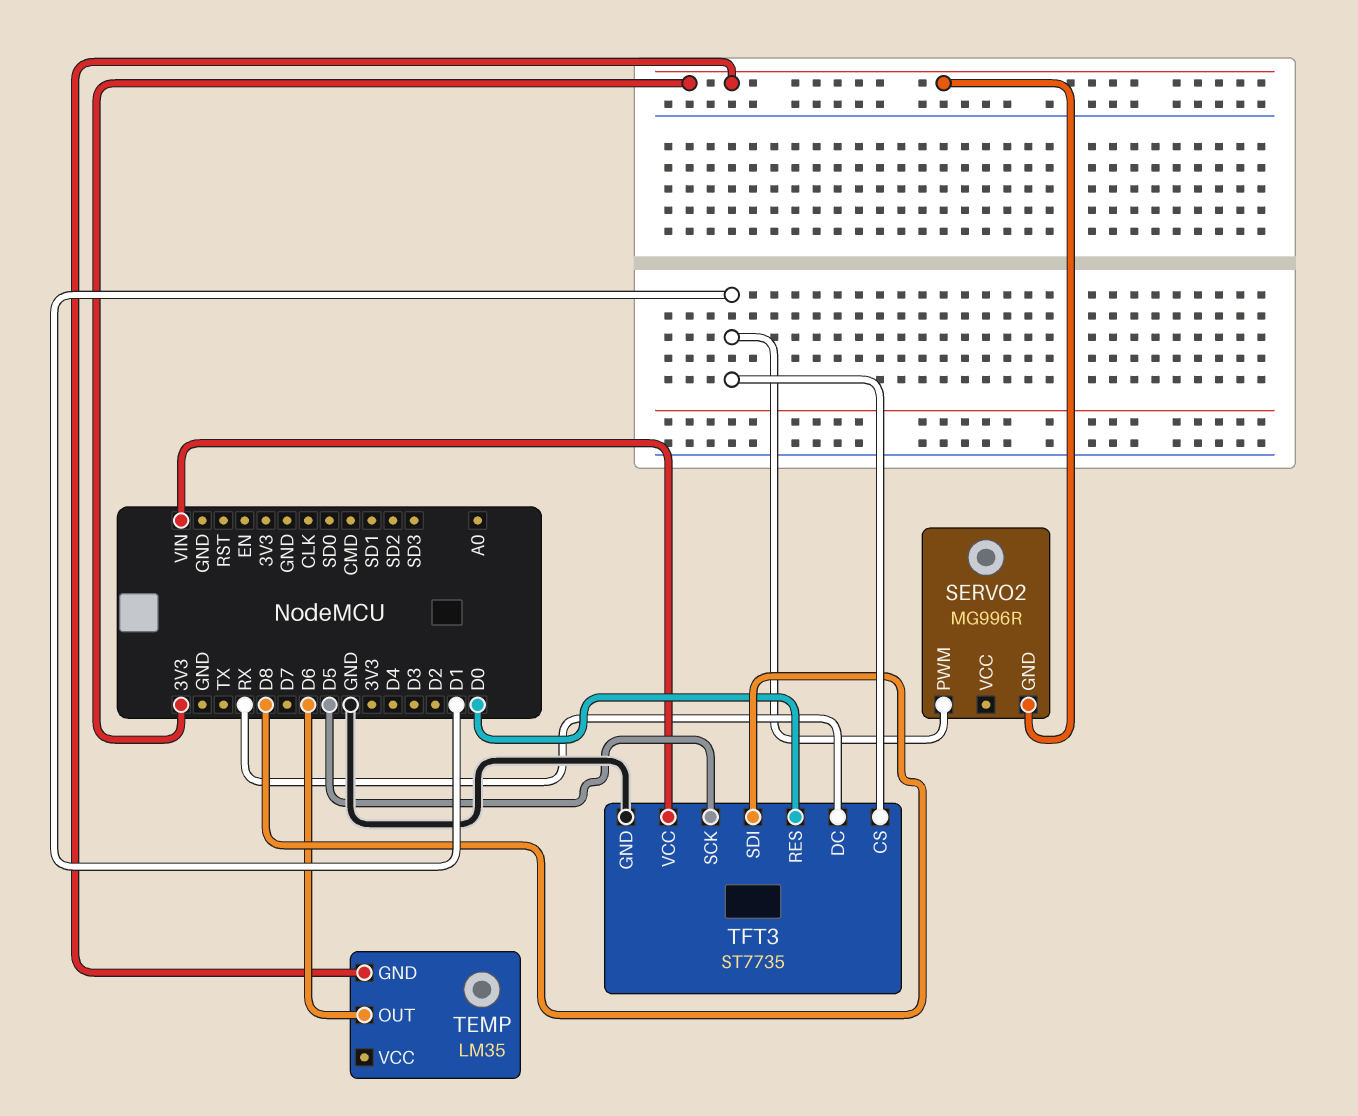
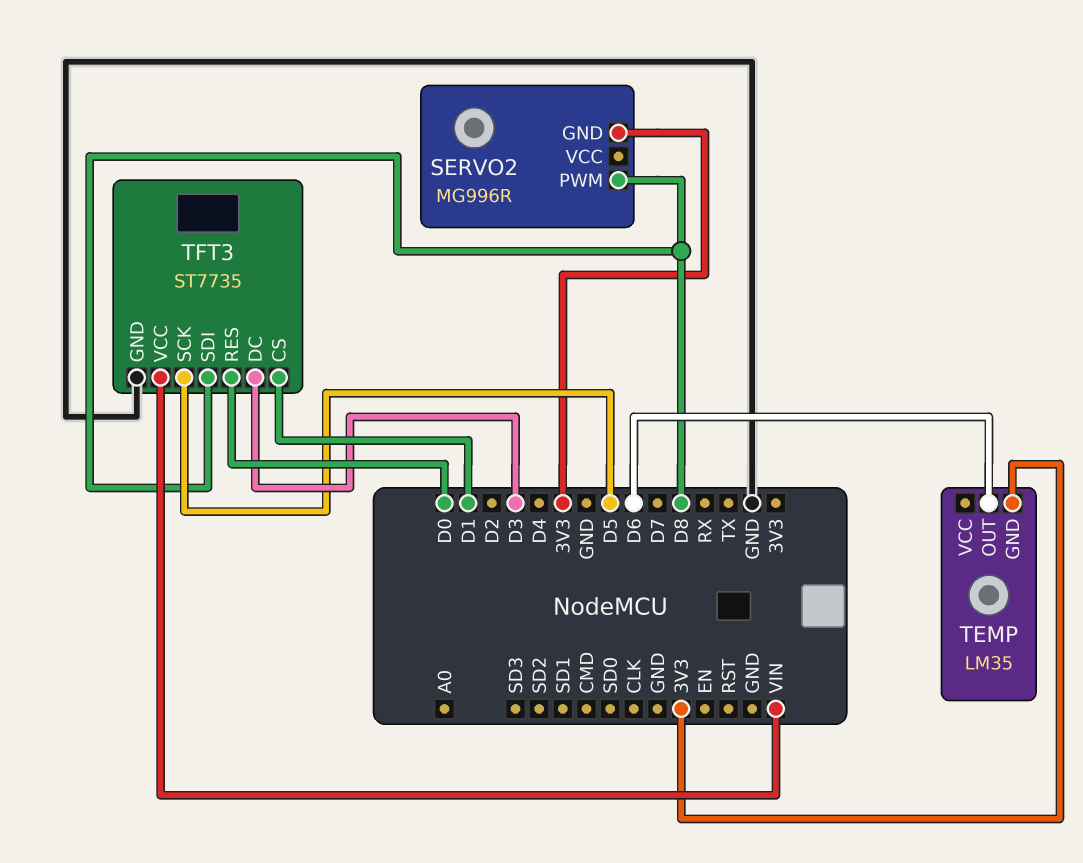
SERVO2 pin PWM: D1 -> D8
TFT3 pin DC: RX -> D3

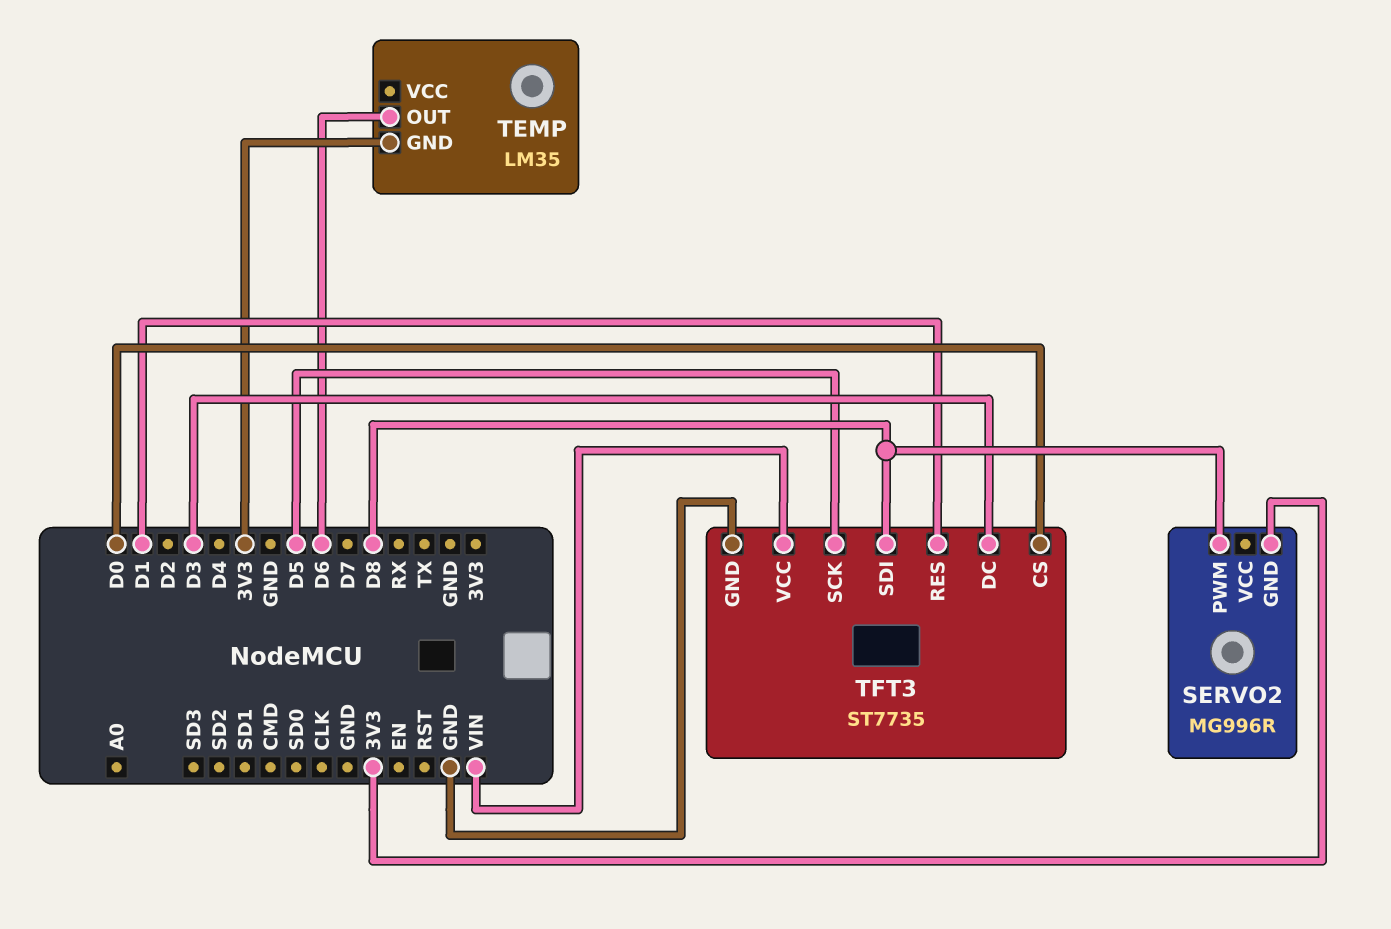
TFT3 pin CS: D1 -> D0
TFT3 pin RES: D0 -> D1

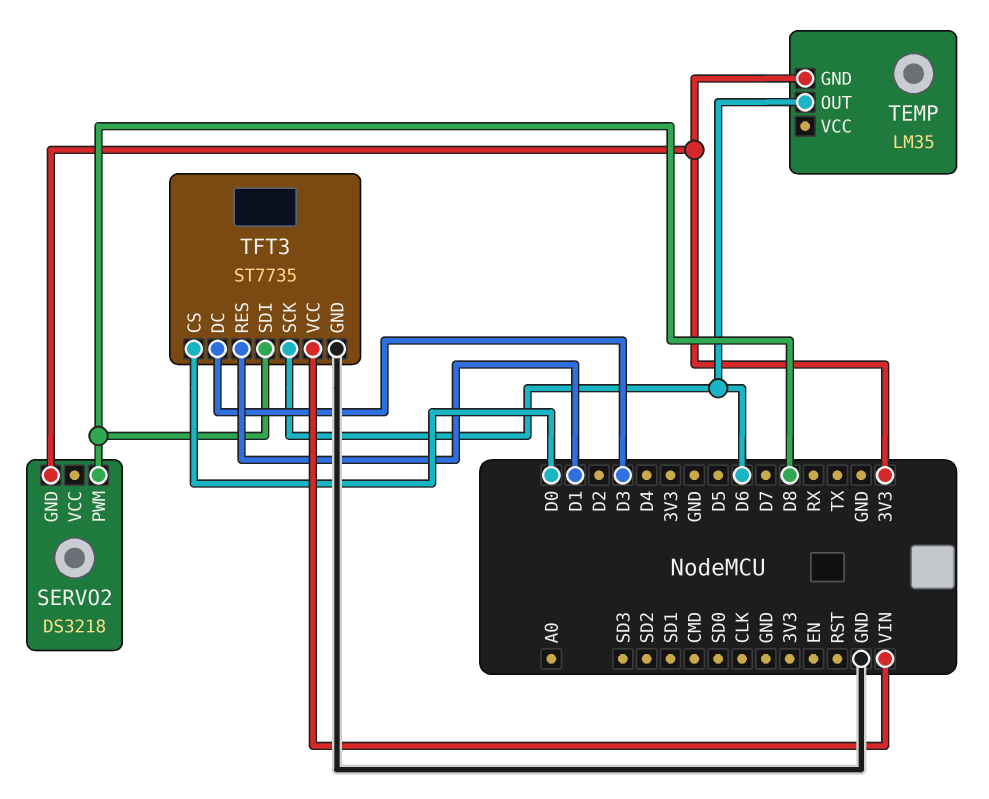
SERVO2: MG996R -> DS3218
TFT3 pin SCK: D5 -> D6

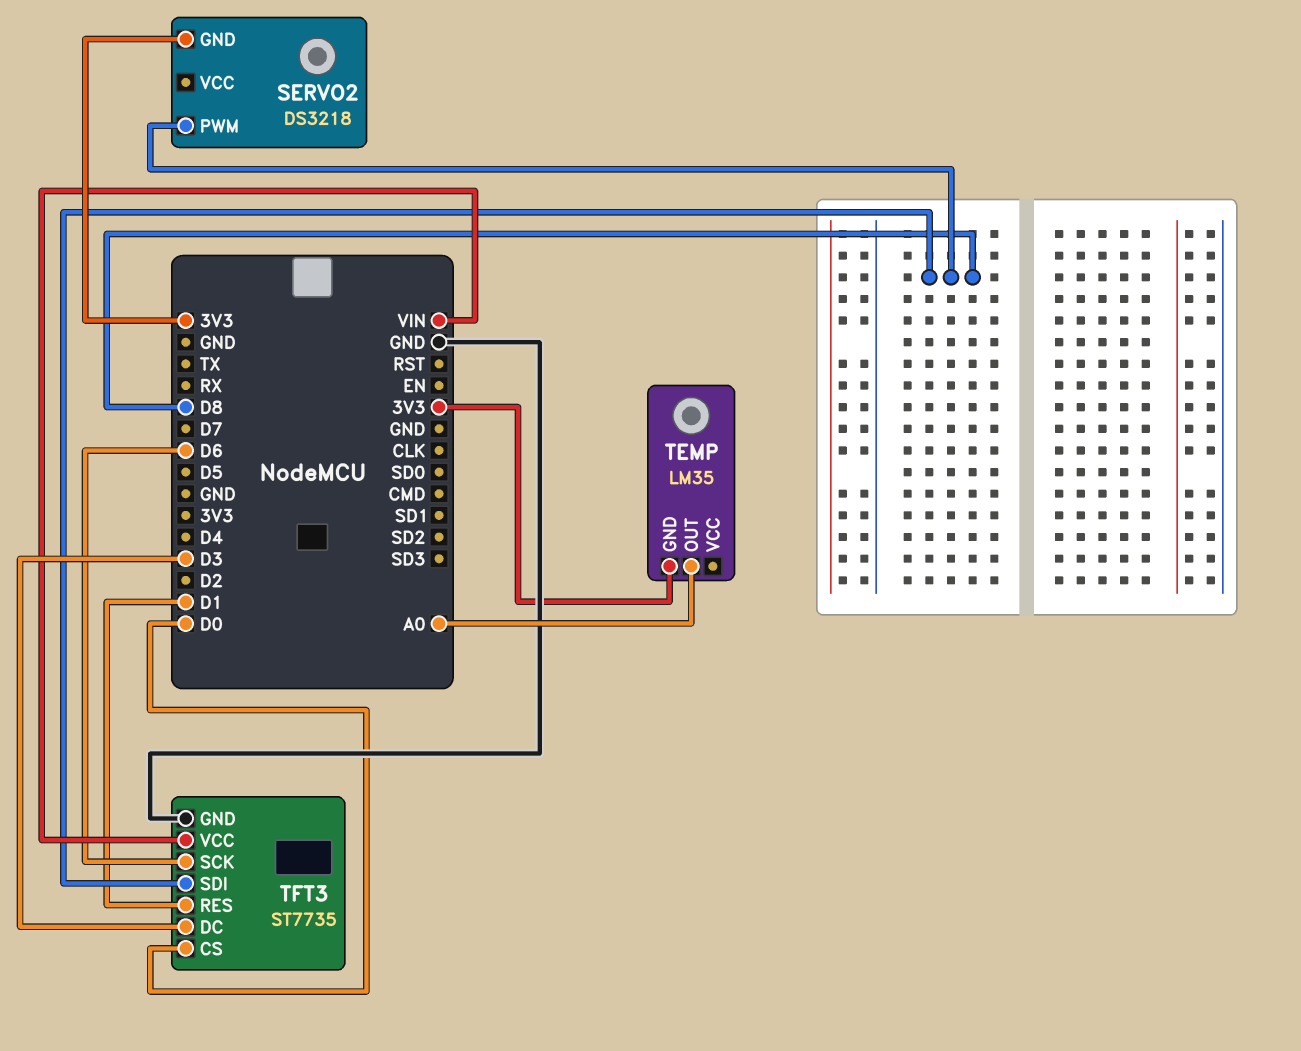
TEMP pin OUT: D6 -> A0

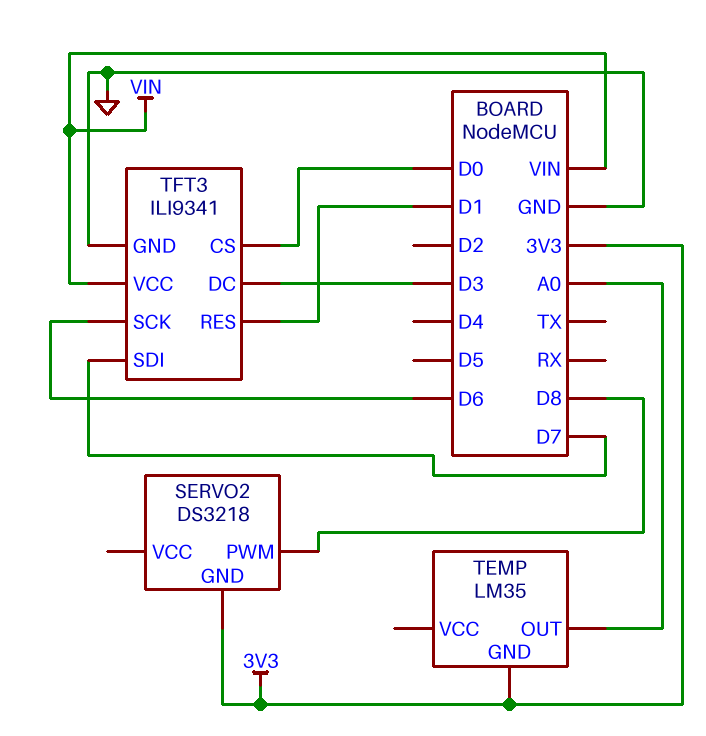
TFT3: ST7735 -> ILI9341
TFT3 pin SDI: D8 -> D7

